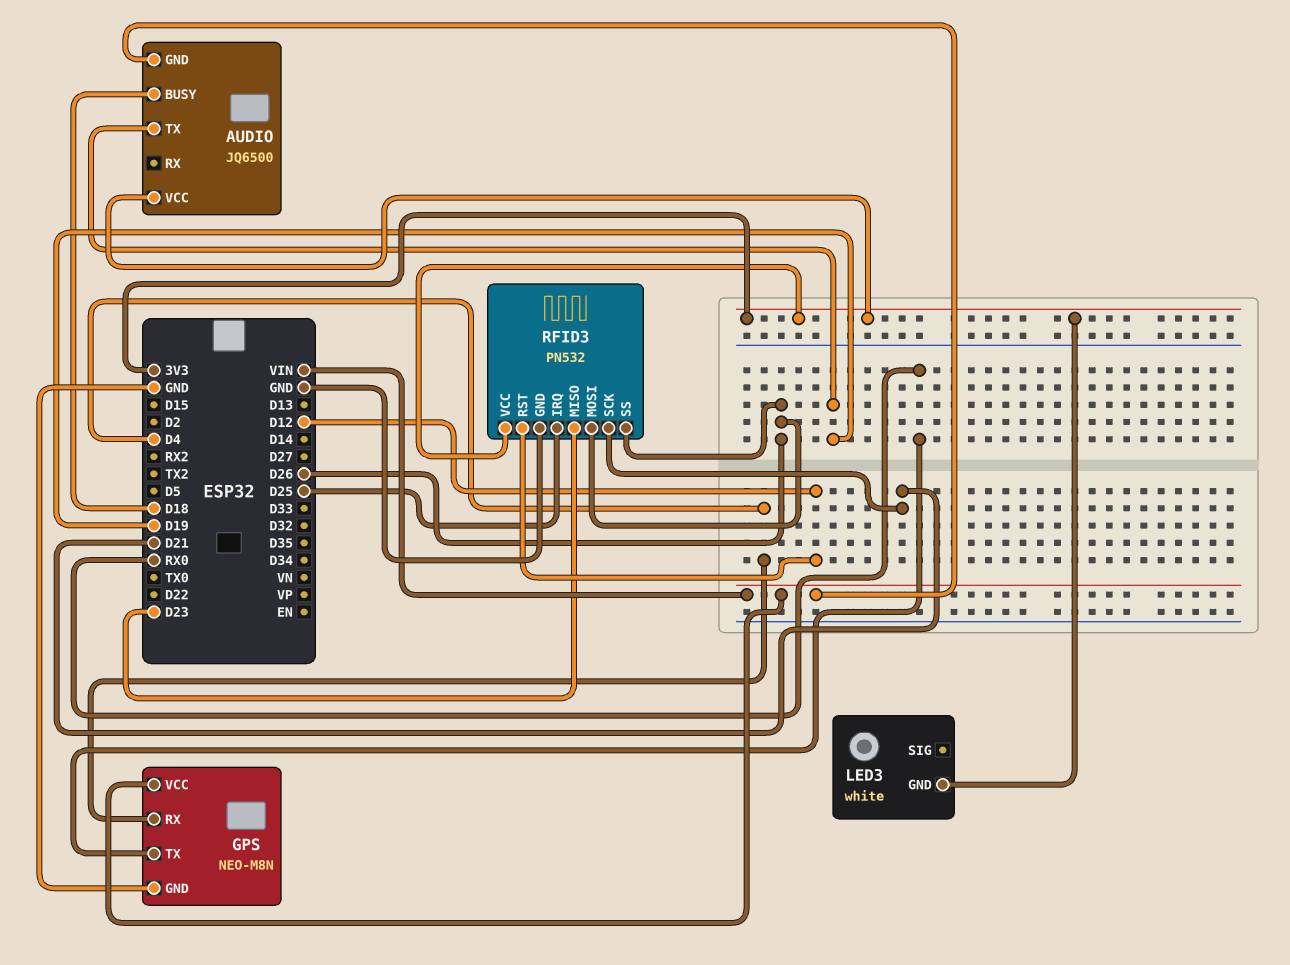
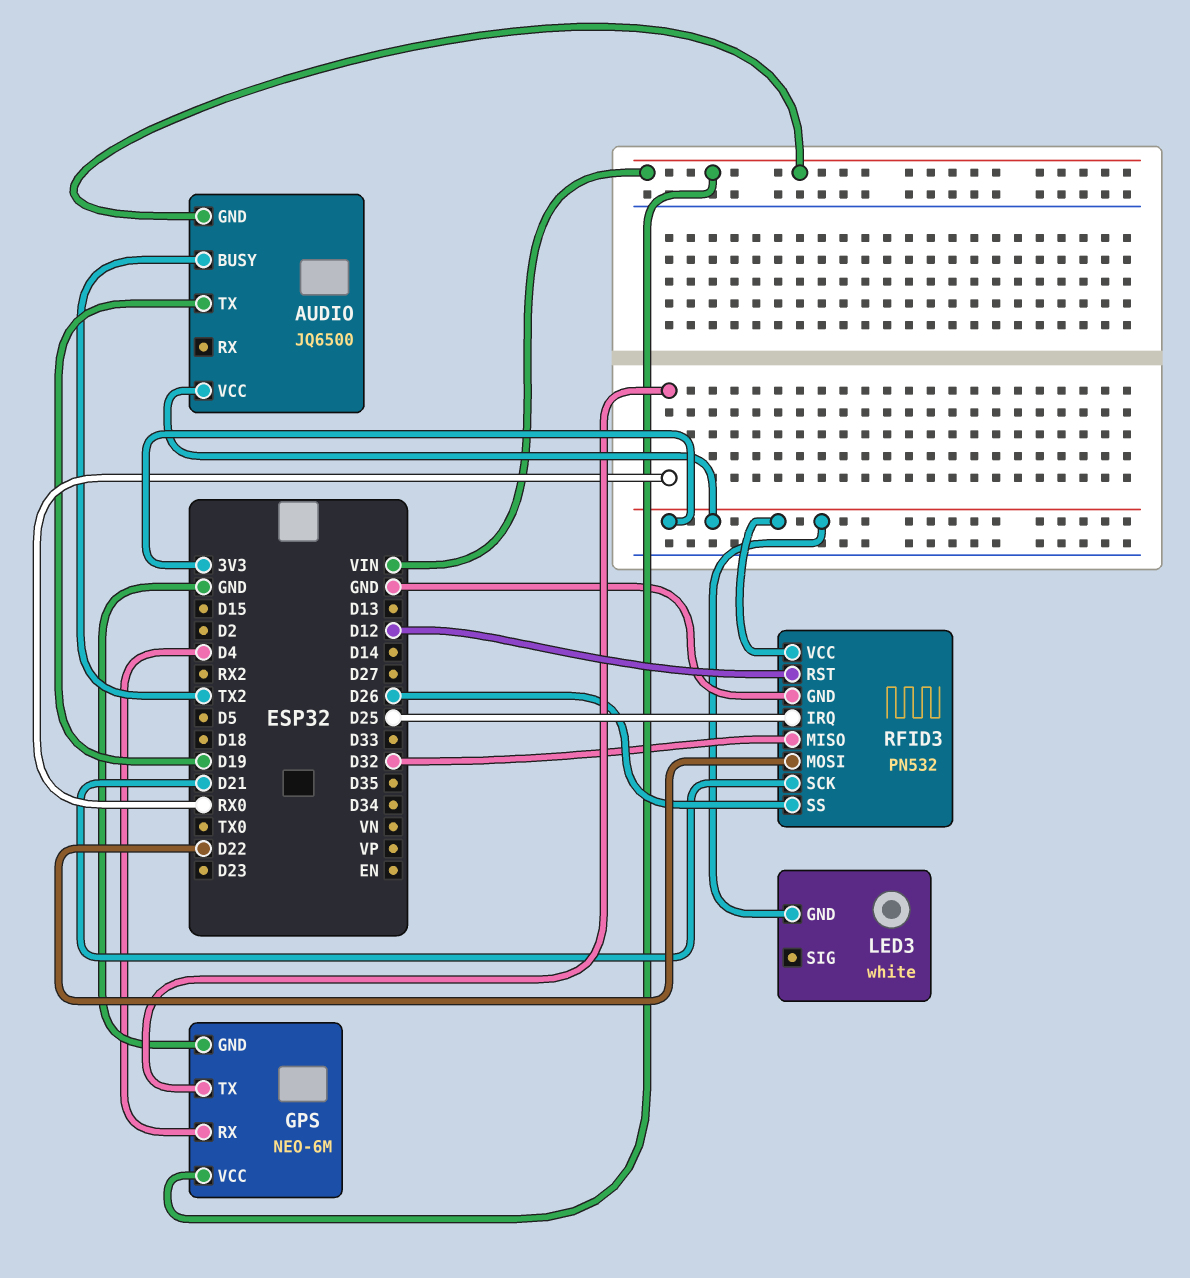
AUDIO pin BUSY: D18 -> TX2
GPS: NEO-M8N -> NEO-6M
RFID3 pin MISO: D23 -> D32
RFID3 pin MOSI: D26 -> D22

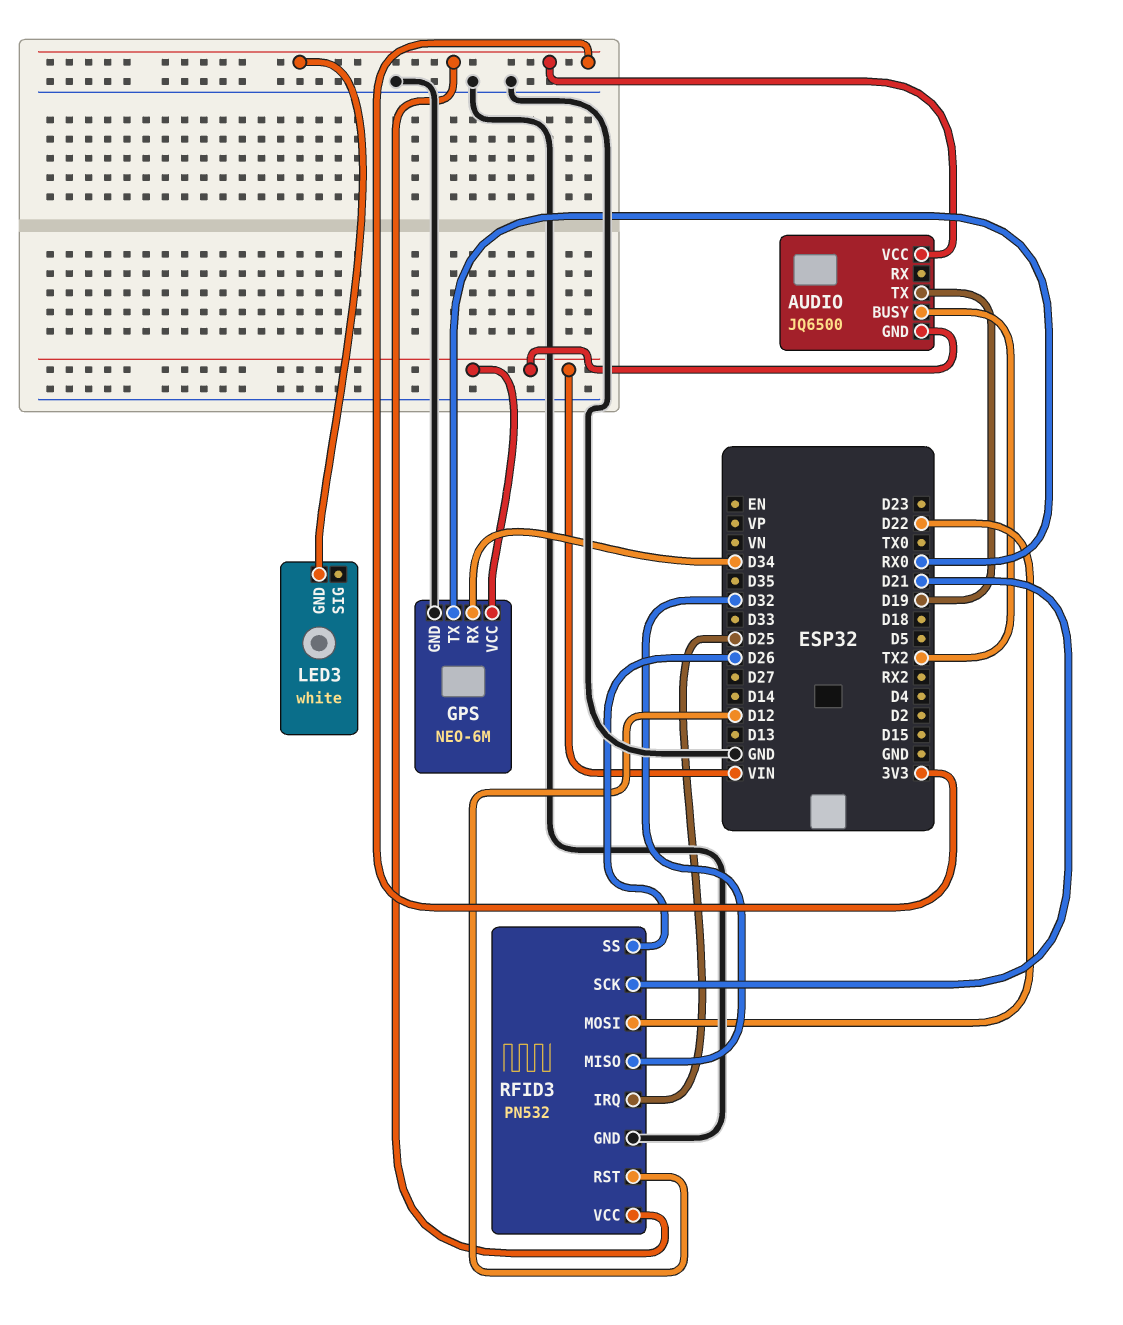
GPS pin RX: D4 -> D34

